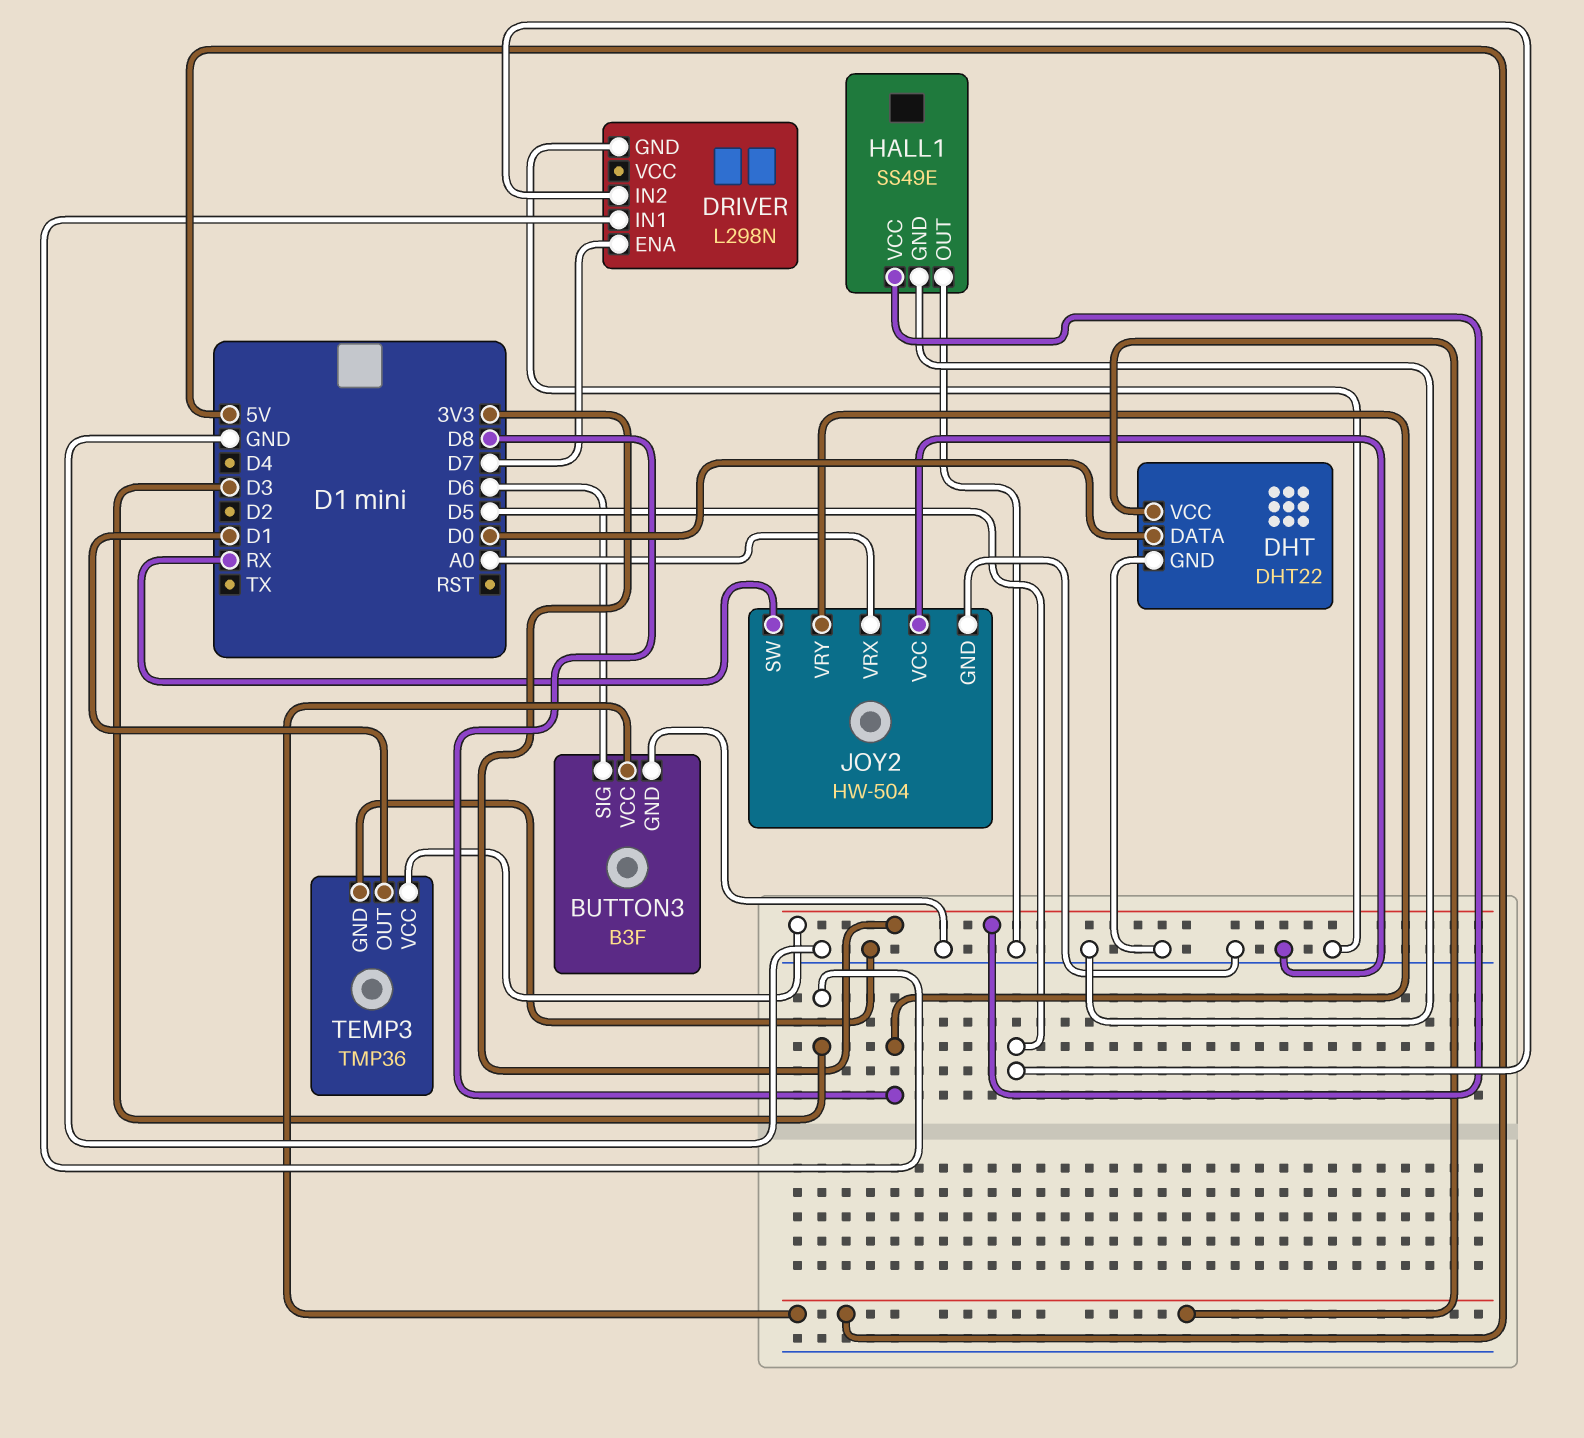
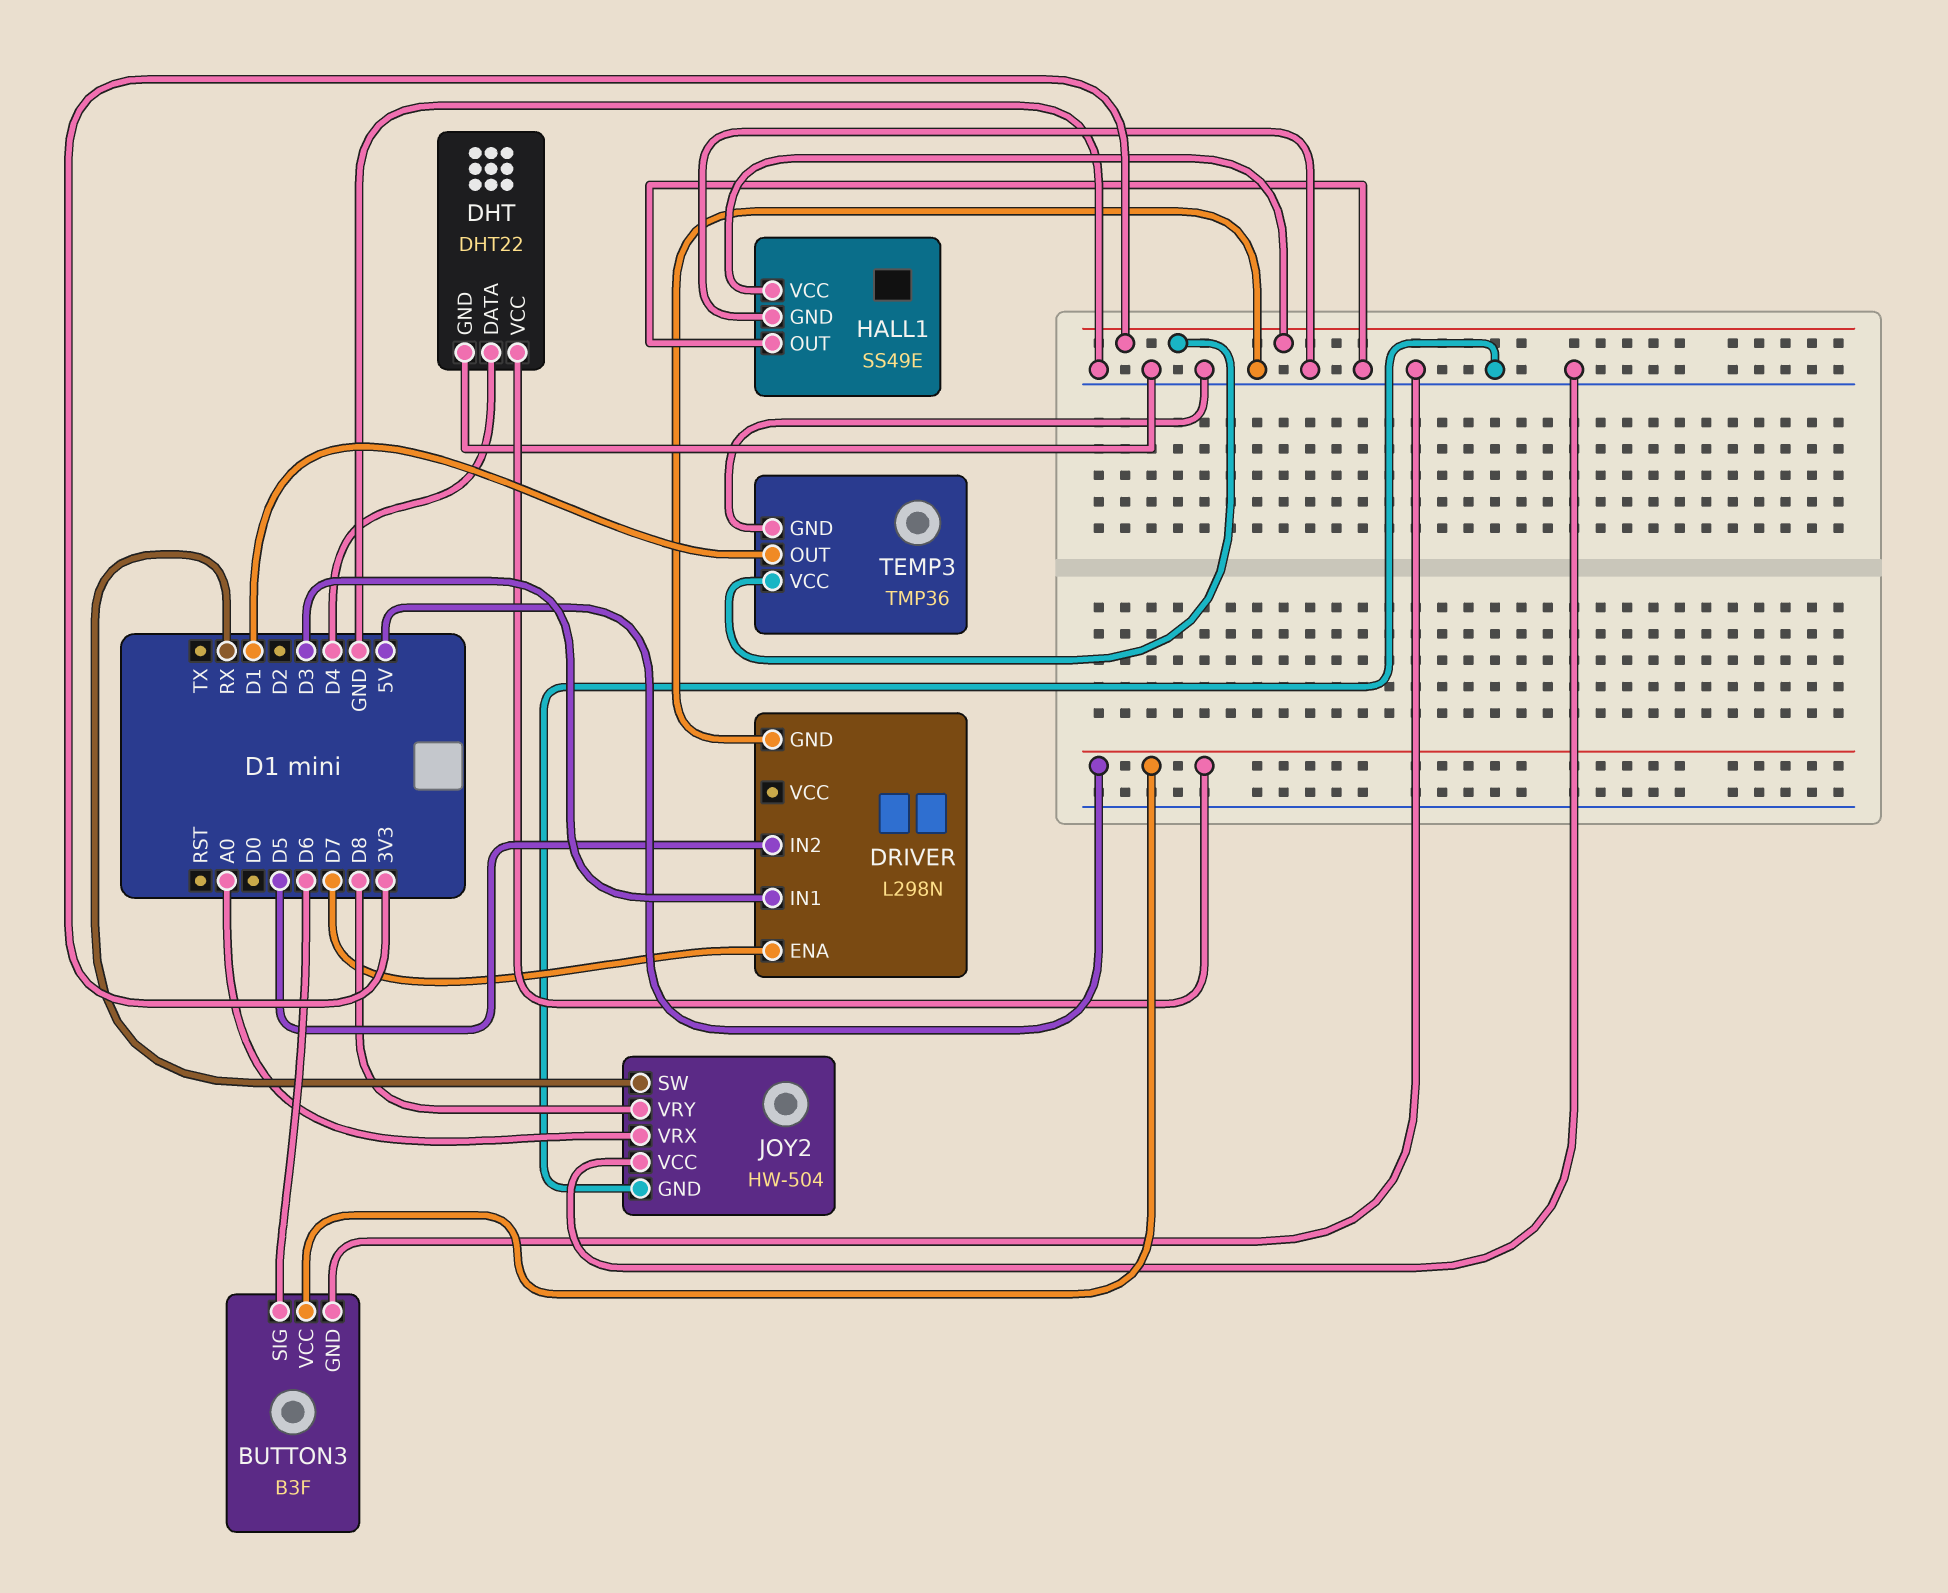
DHT pin DATA: D0 -> D4

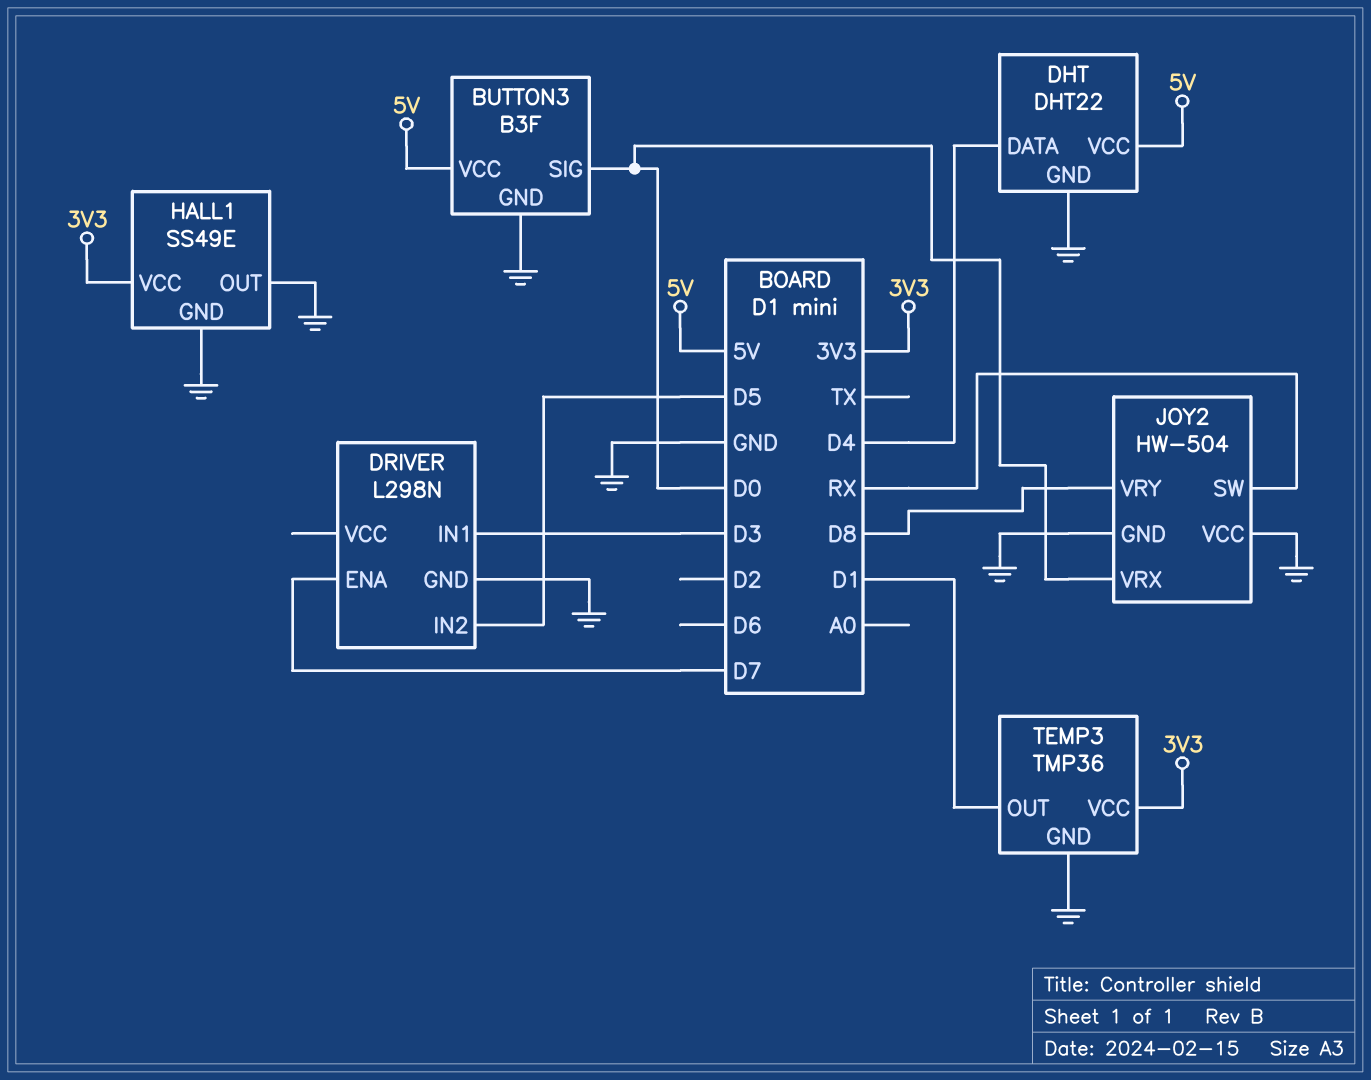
BUTTON3 pin SIG: D6 -> D0
JOY2 pin VRX: A0 -> D0

